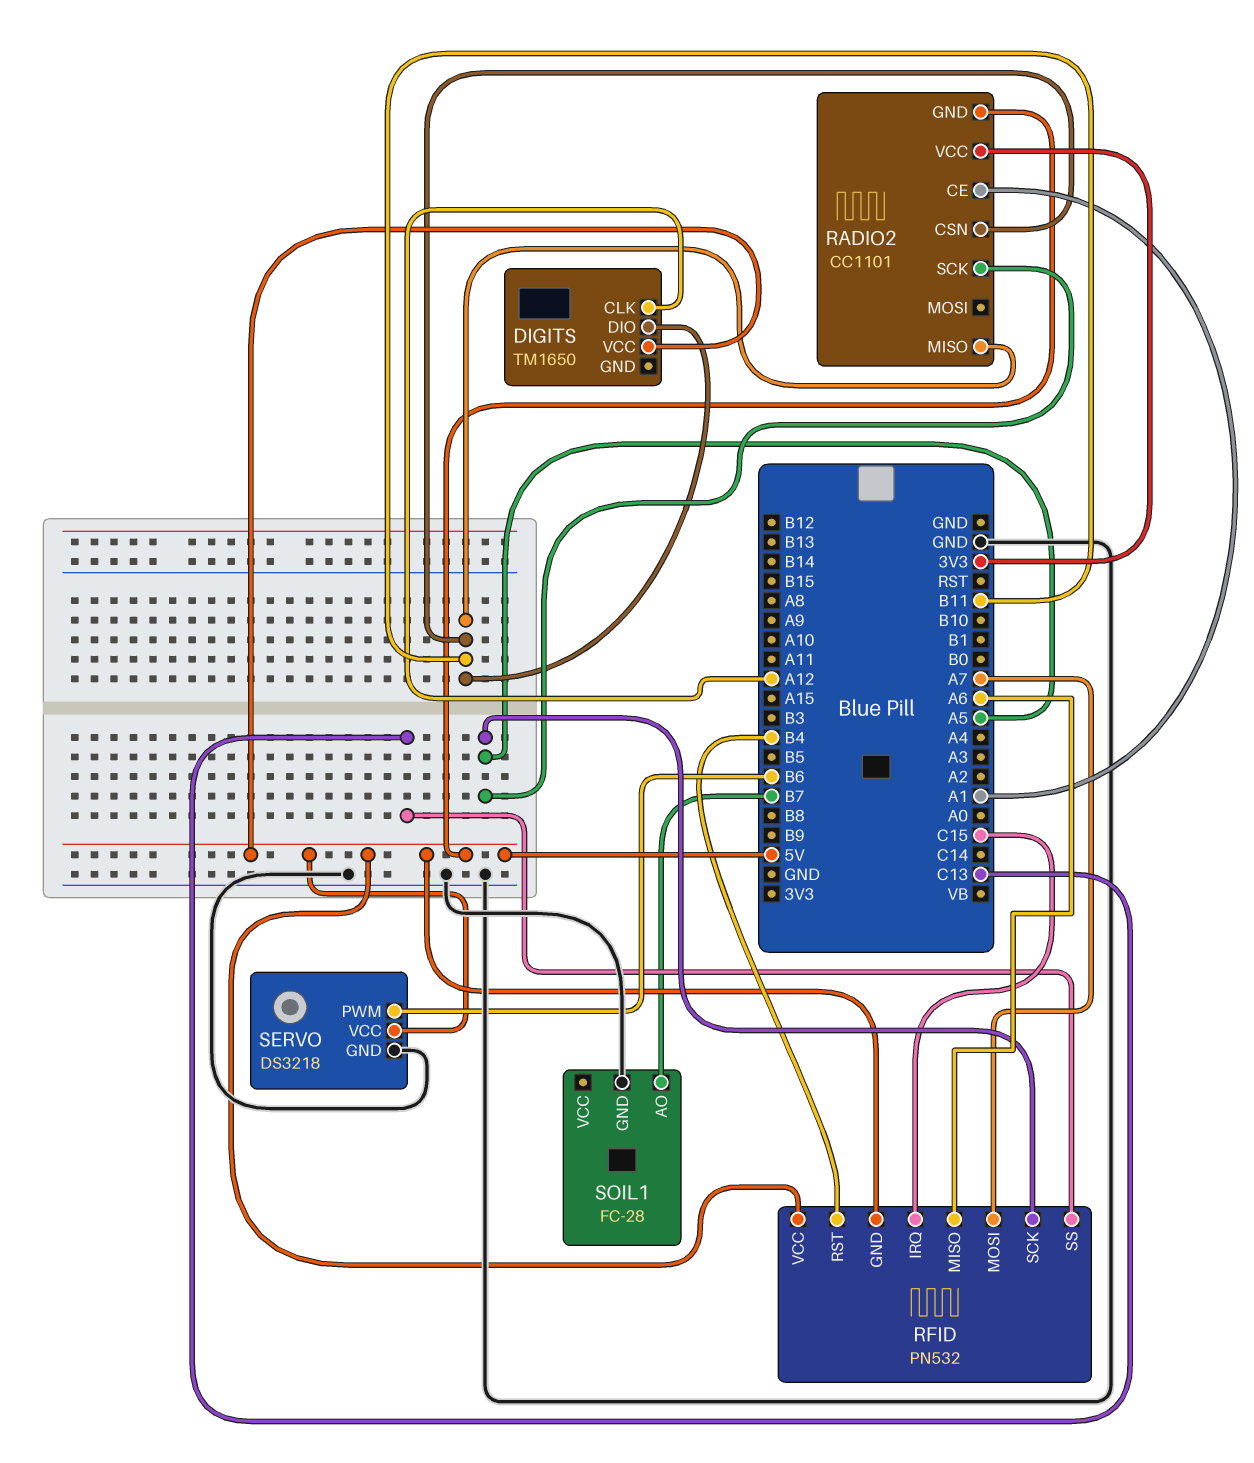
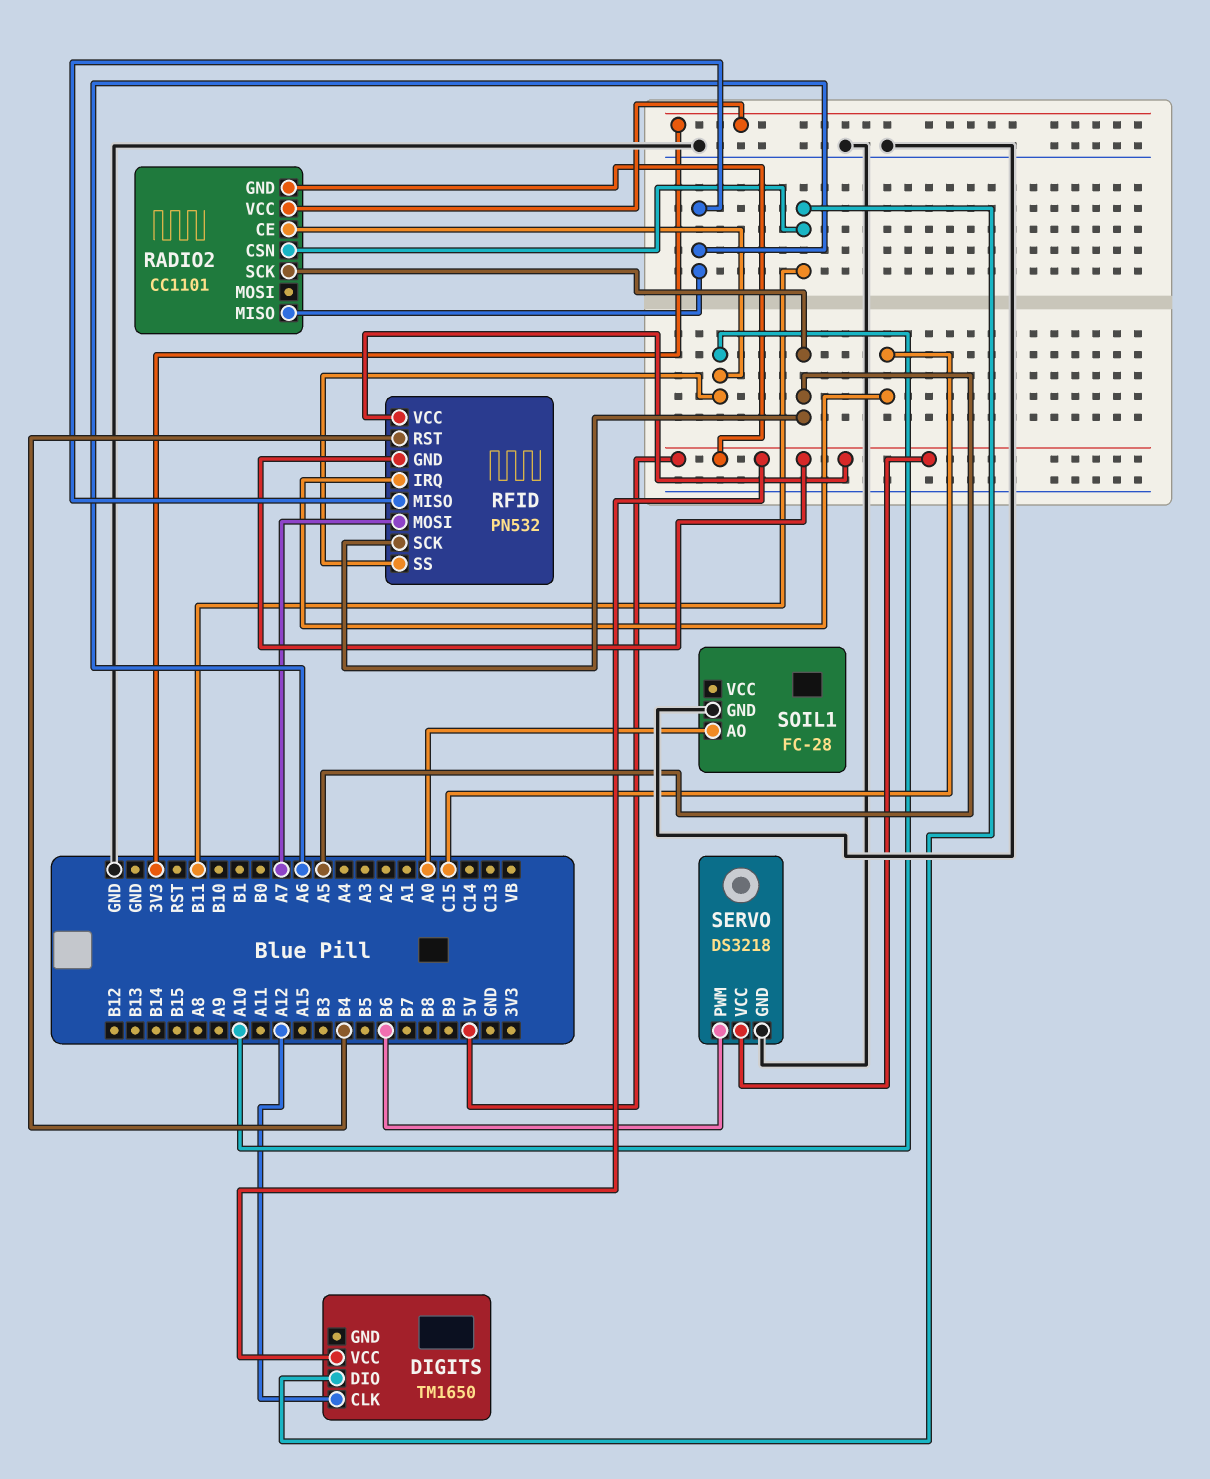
RADIO2 pin CE: A1 -> A10
RADIO2 pin MISO: B11 -> A6
RFID pin SS: C13 -> A10
SOIL1 pin AO: B7 -> A0

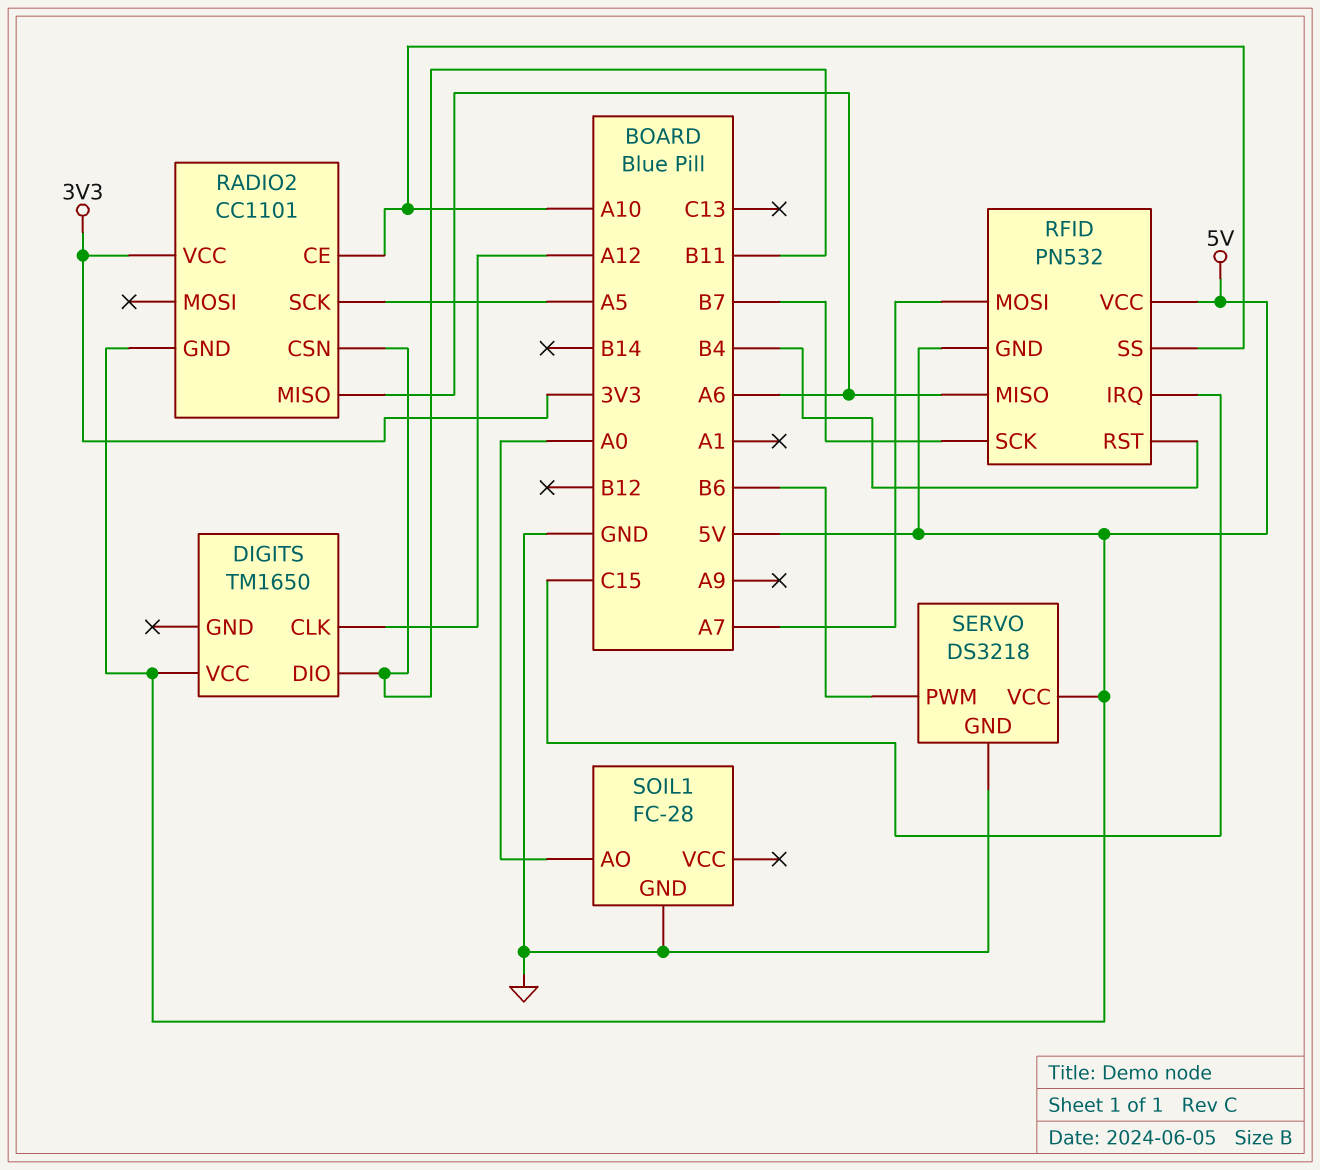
RFID pin SCK: A5 -> B7

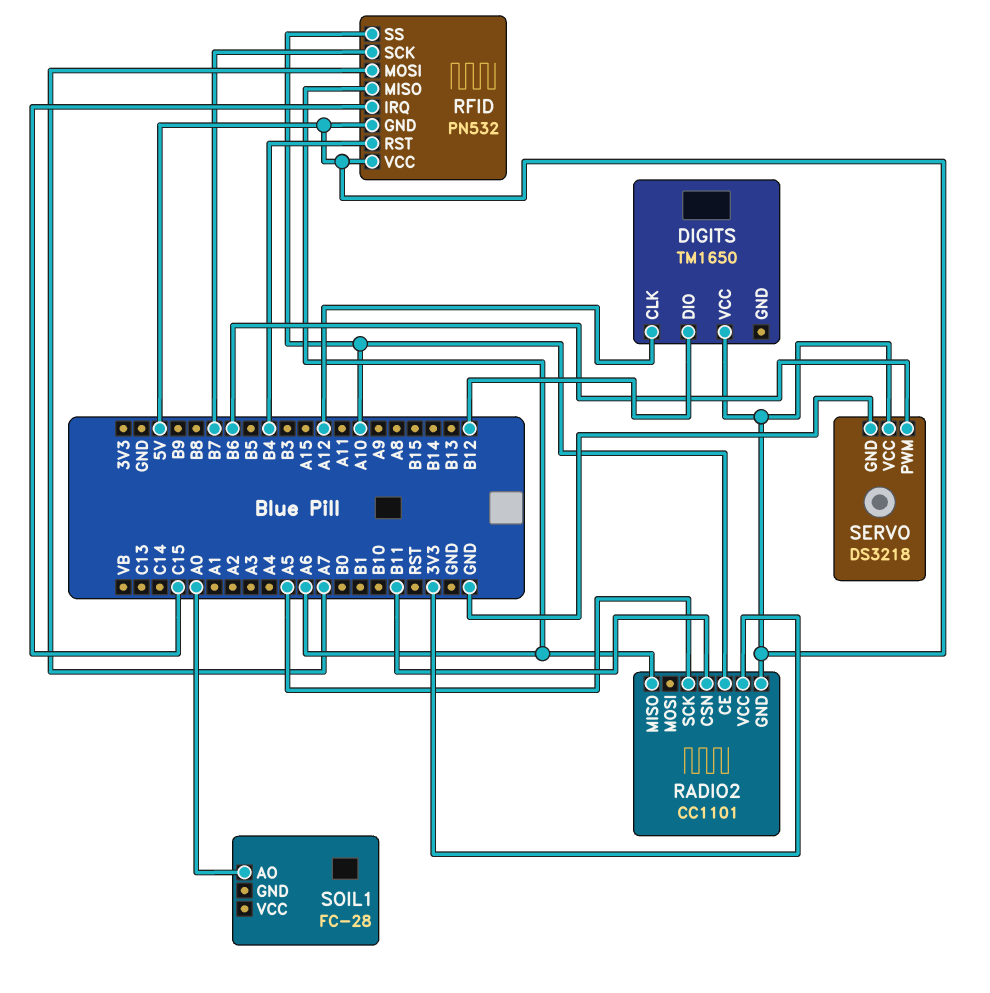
DIGITS pin DIO: B11 -> B12
SOIL1 pin GND: GND -> none

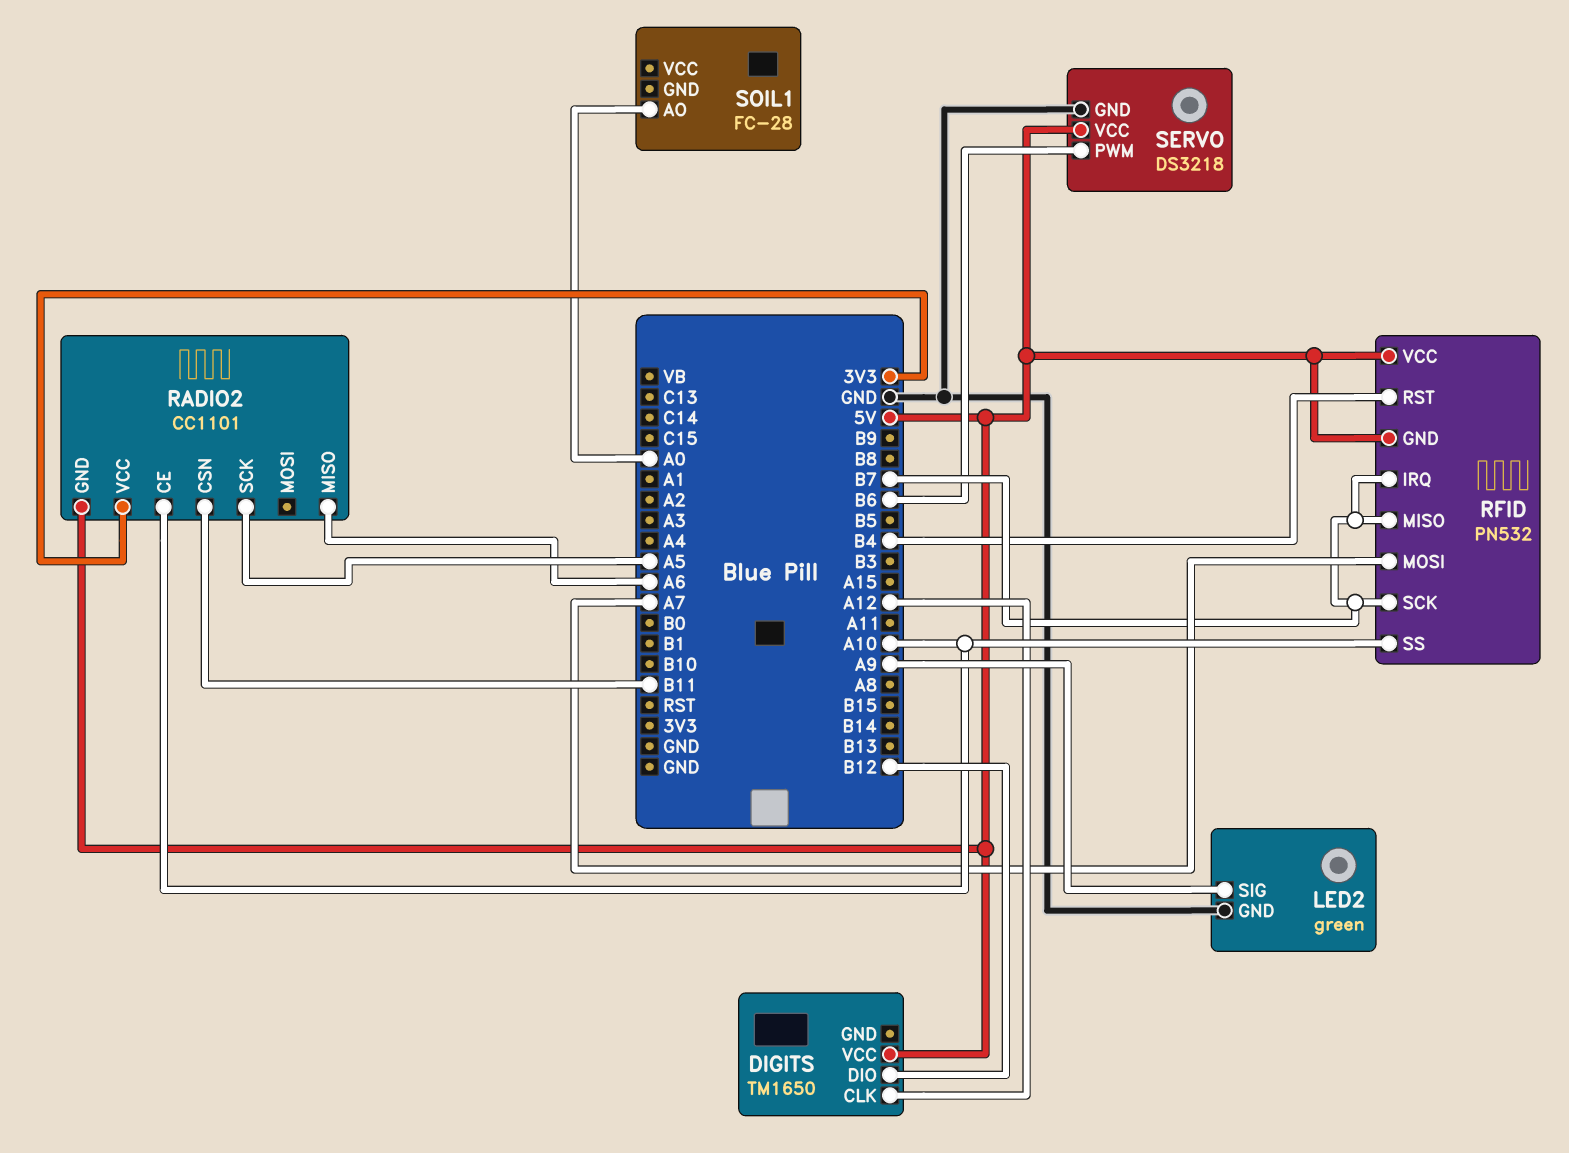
LED2: none -> green
LED2 pin GND: none -> GND
LED2 pin SIG: none -> A9
RFID pin IRQ: C15 -> B7
RFID pin MISO: A6 -> B7

